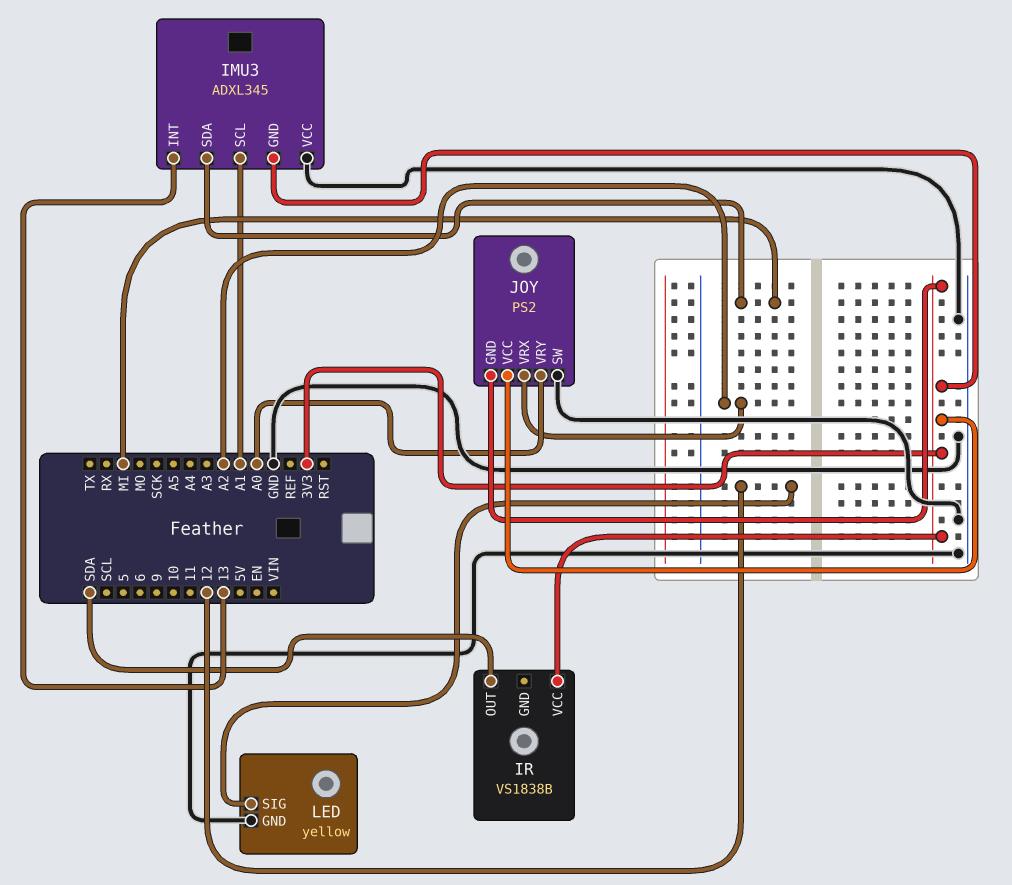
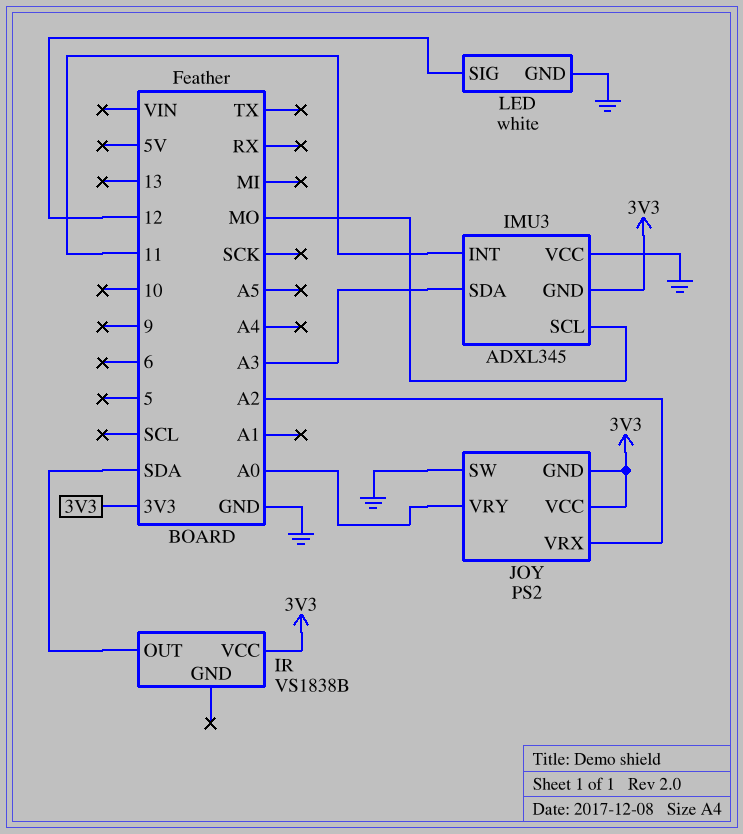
IMU3 pin INT: 13 -> 11
IMU3 pin SCL: A1 -> MO
IMU3 pin SDA: MI -> A3
LED: yellow -> white

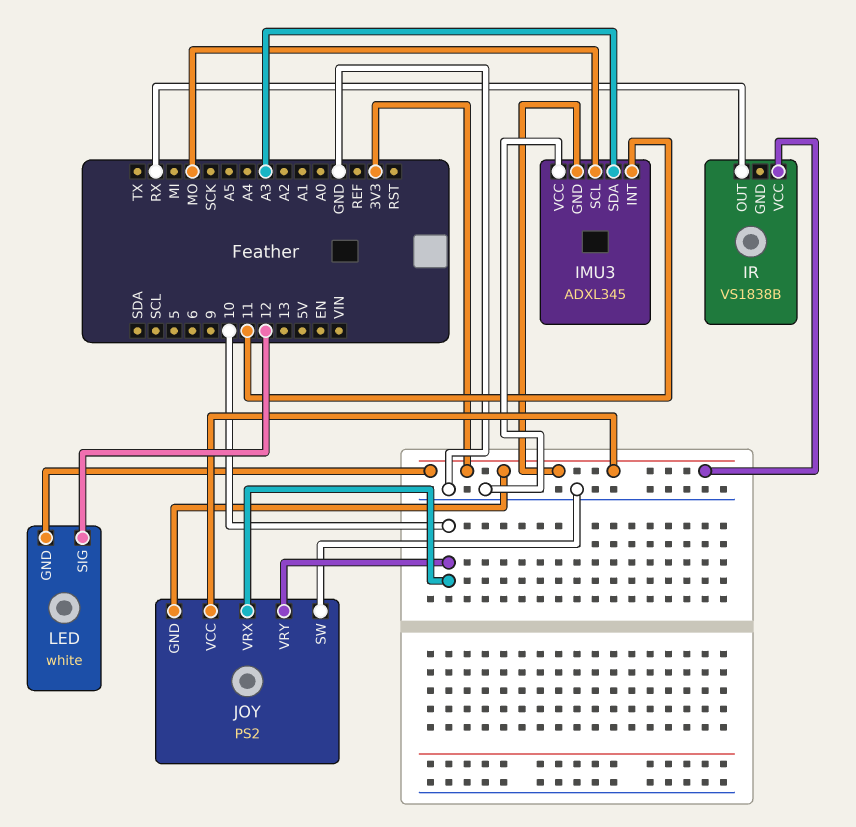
IR pin OUT: SDA -> RX
JOY pin VRX: A2 -> 10
JOY pin VRY: A0 -> 10
LED pin GND: GND -> 3V3

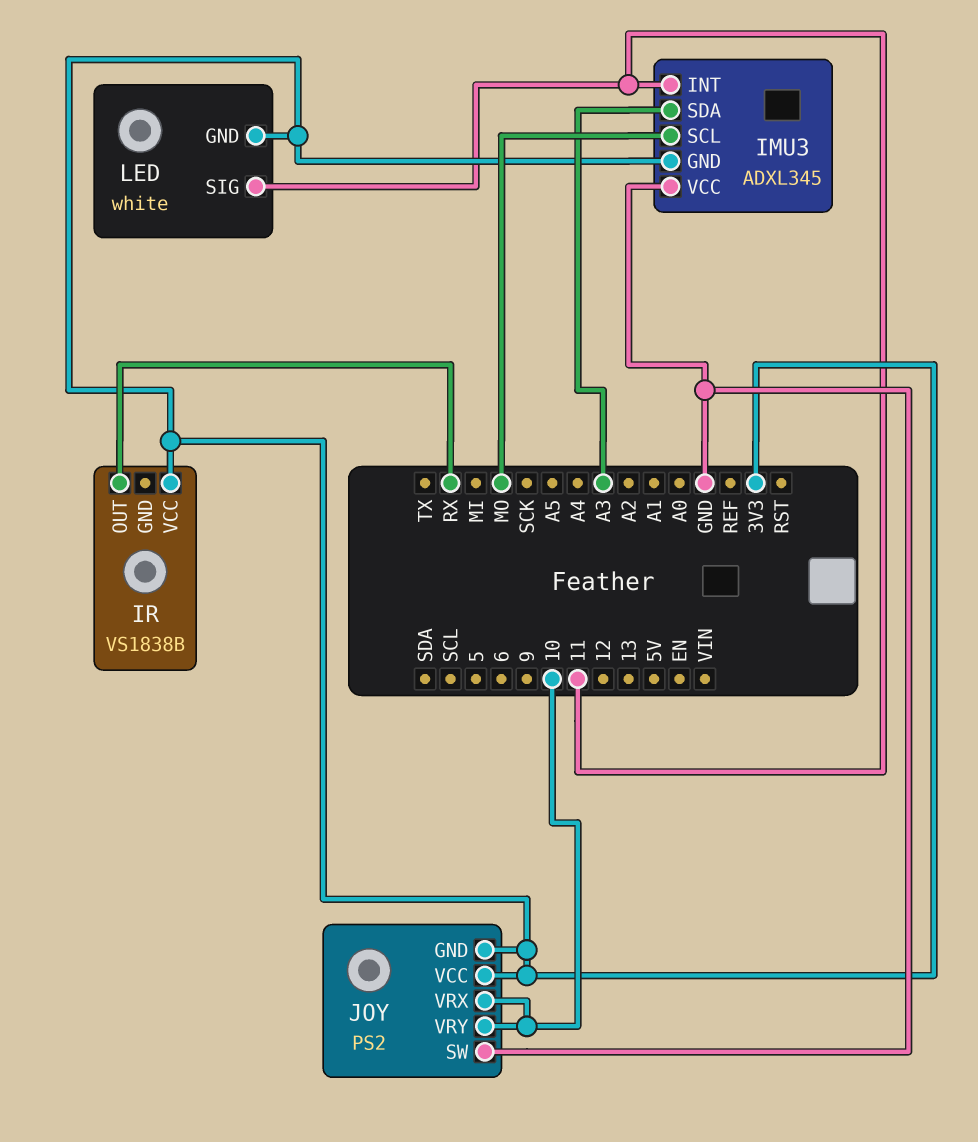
LED pin SIG: 12 -> 11

